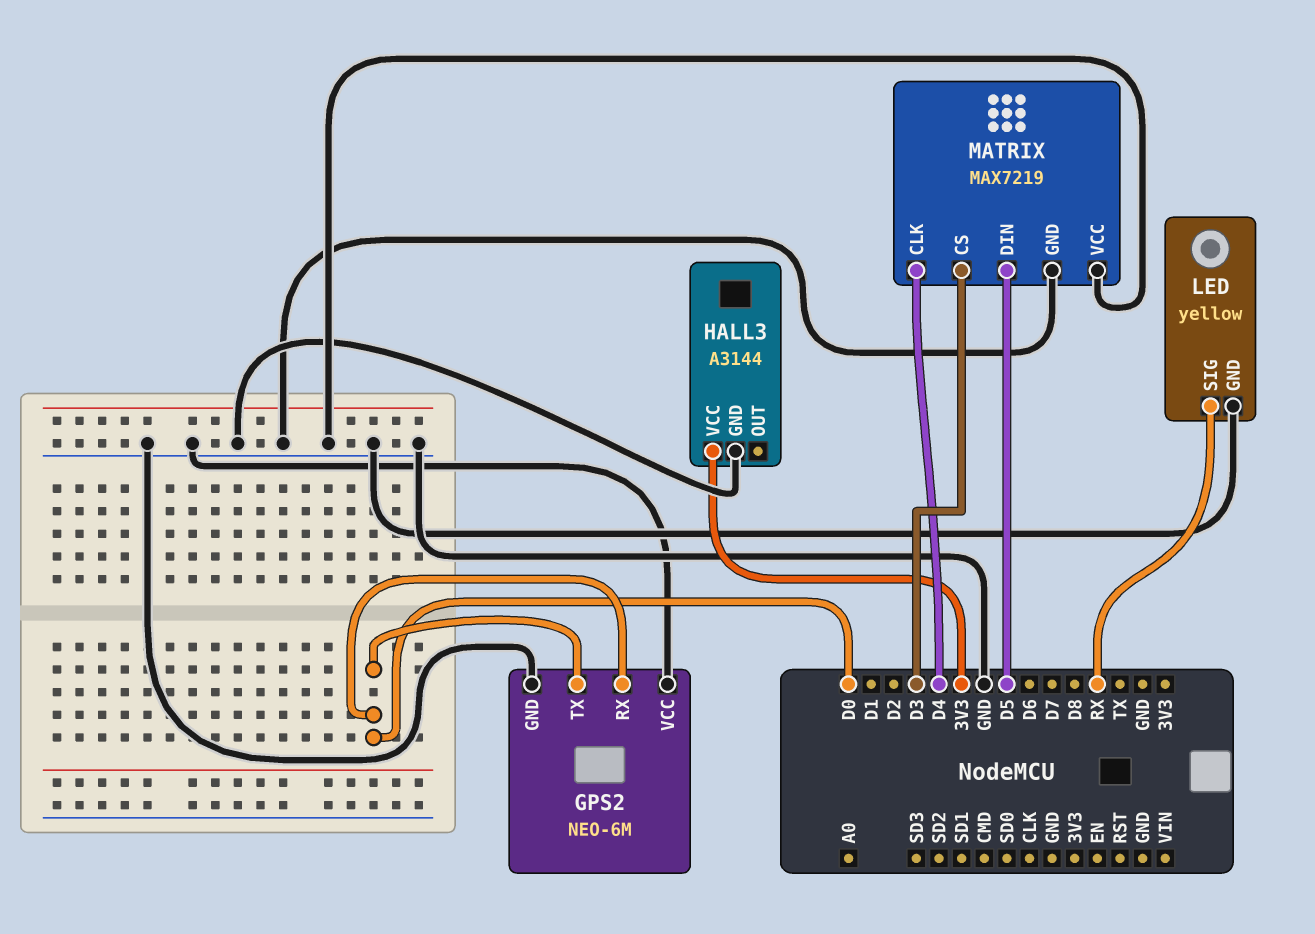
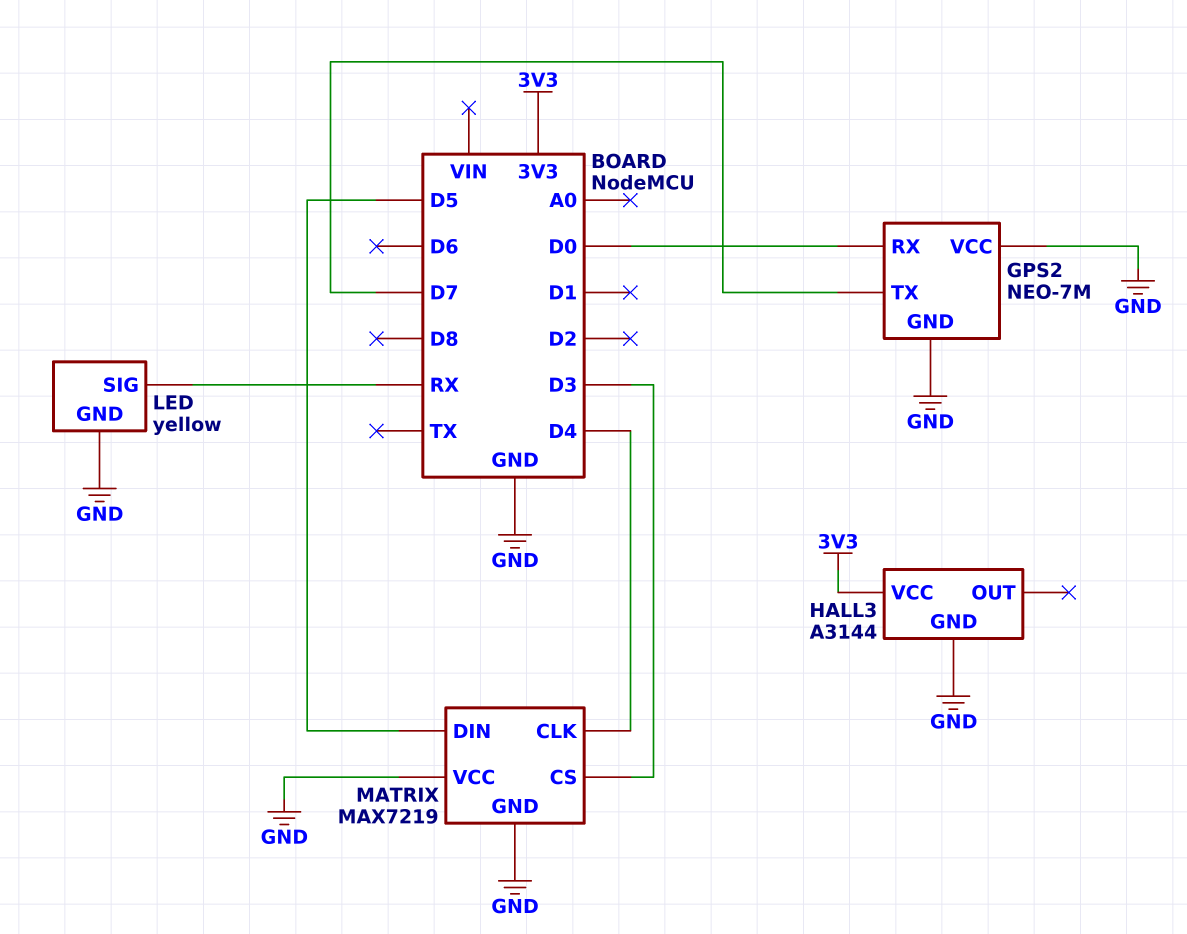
GPS2: NEO-6M -> NEO-7M
GPS2 pin TX: D0 -> D7

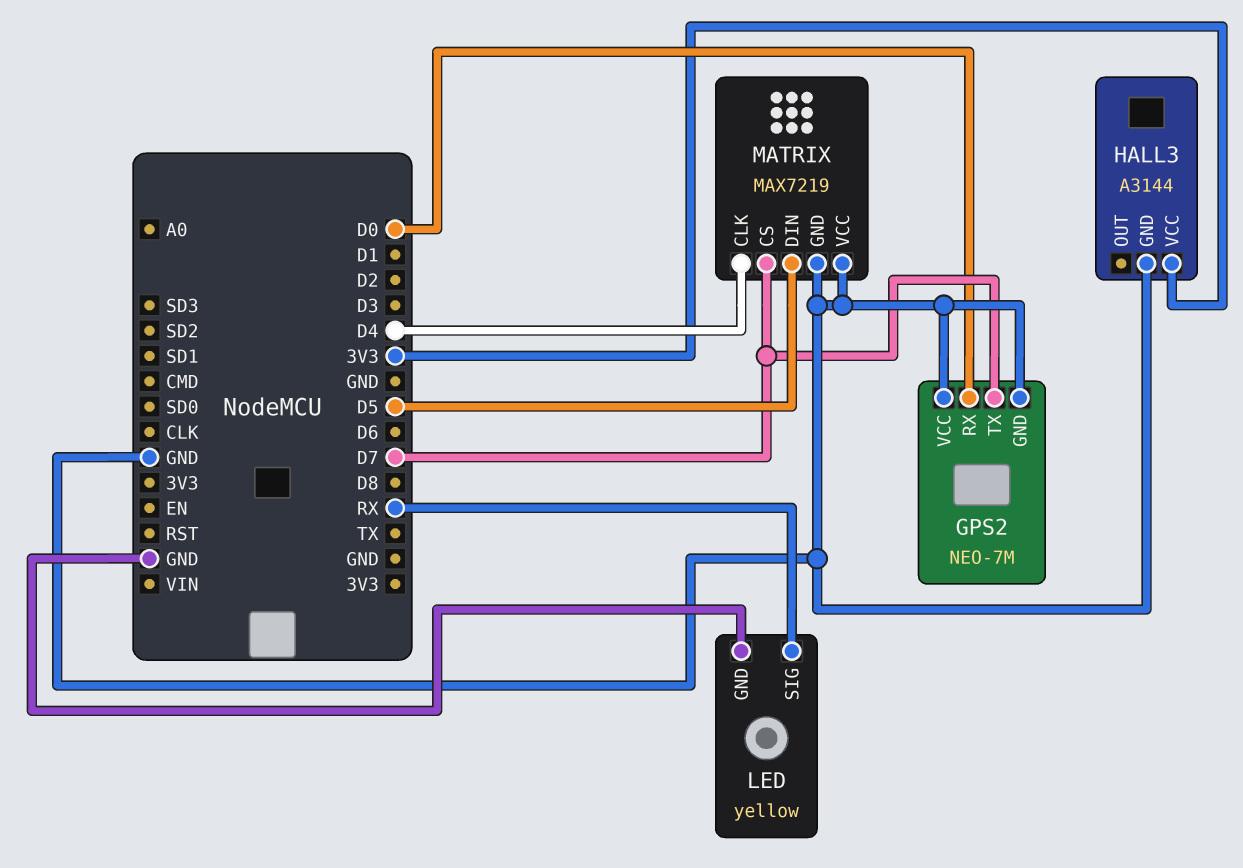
MATRIX pin CS: D3 -> D7

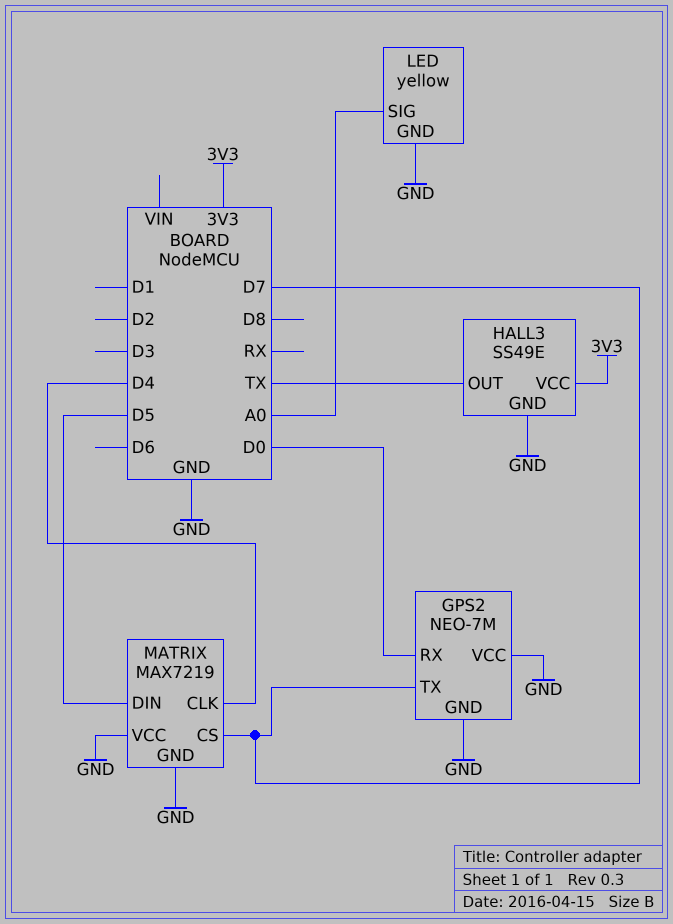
HALL3: A3144 -> SS49E
HALL3 pin OUT: none -> TX
LED pin SIG: RX -> A0

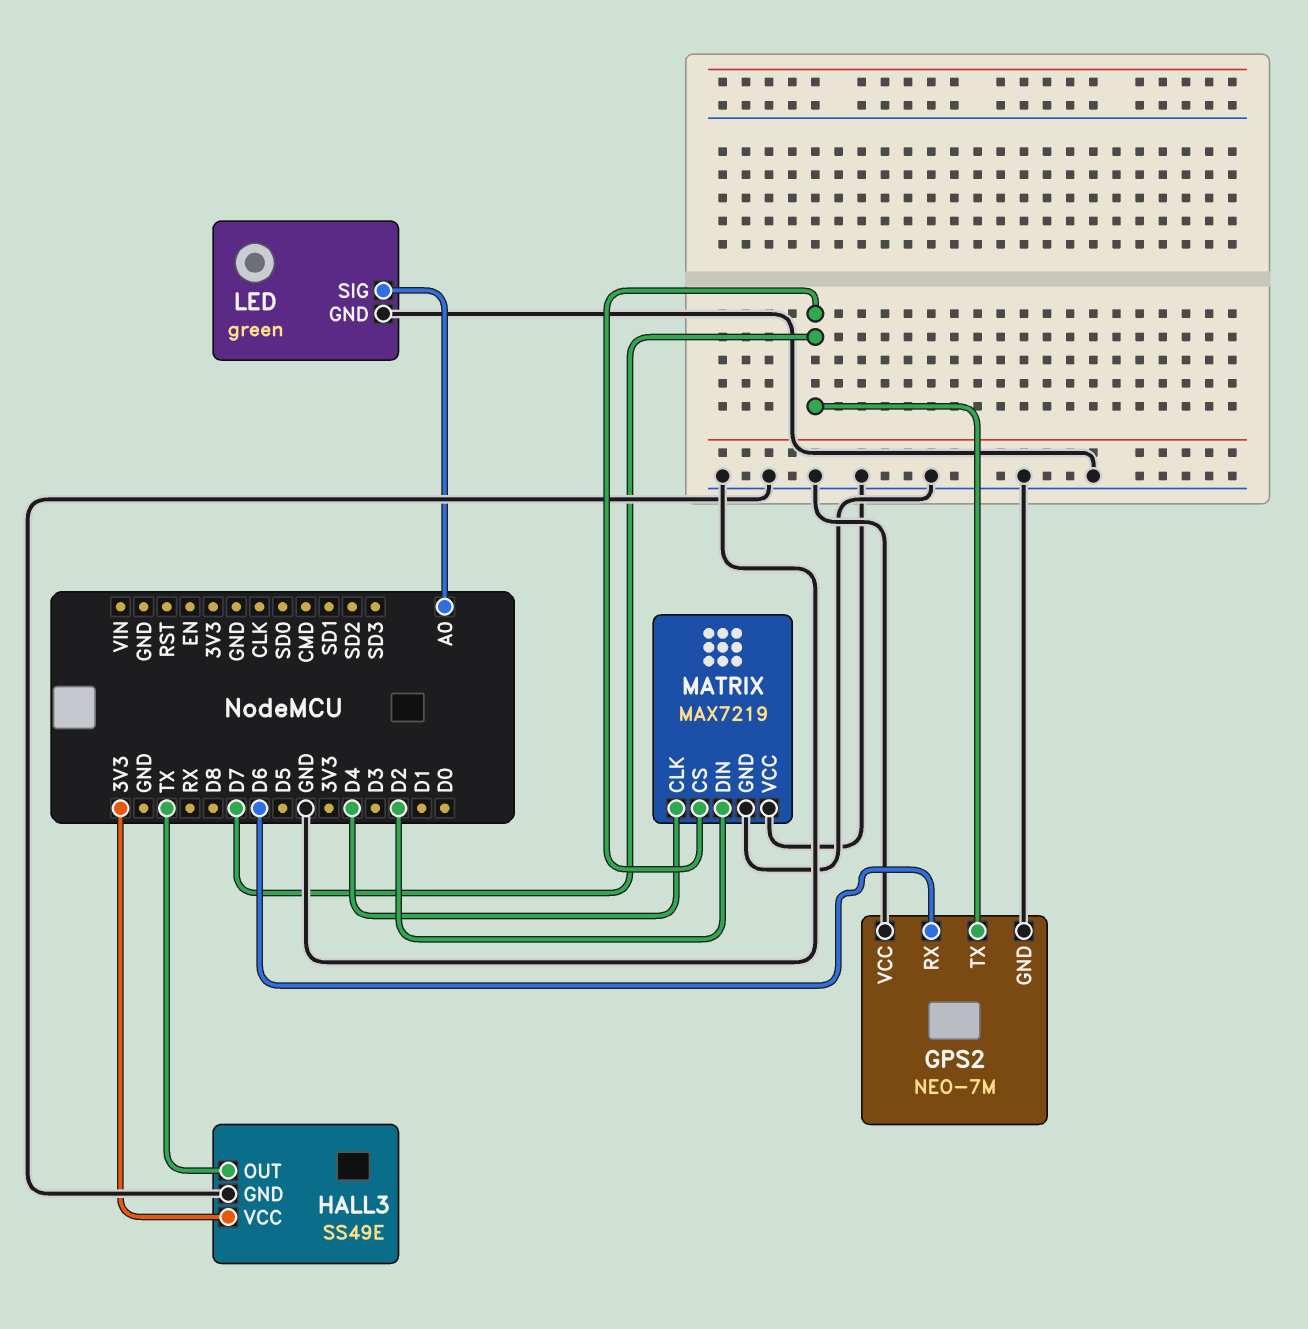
GPS2 pin RX: D0 -> D6
LED: yellow -> green
MATRIX pin DIN: D5 -> D2

